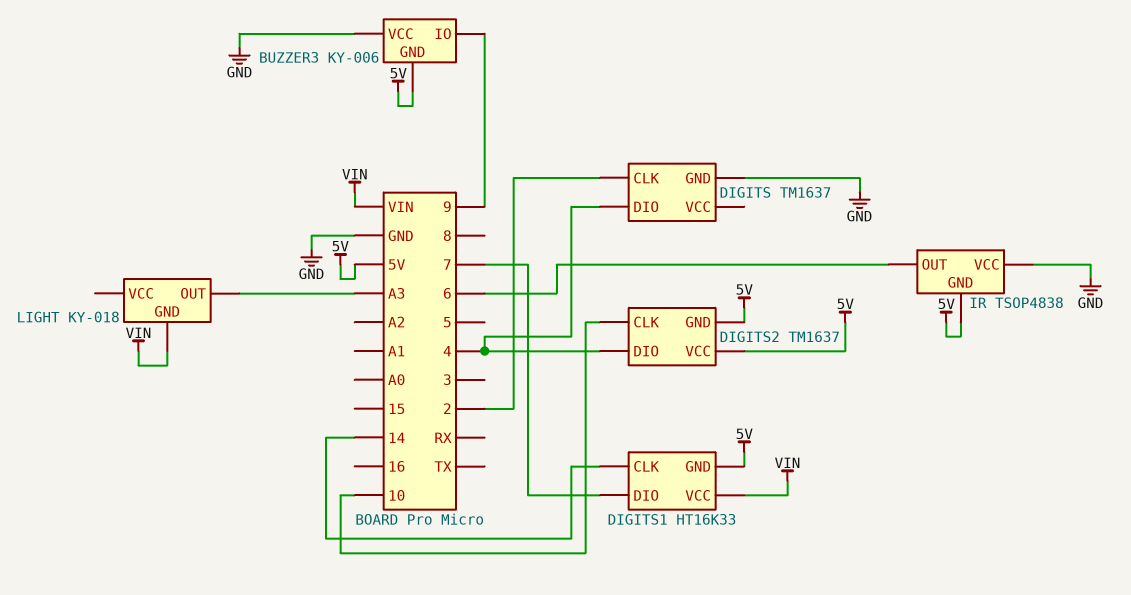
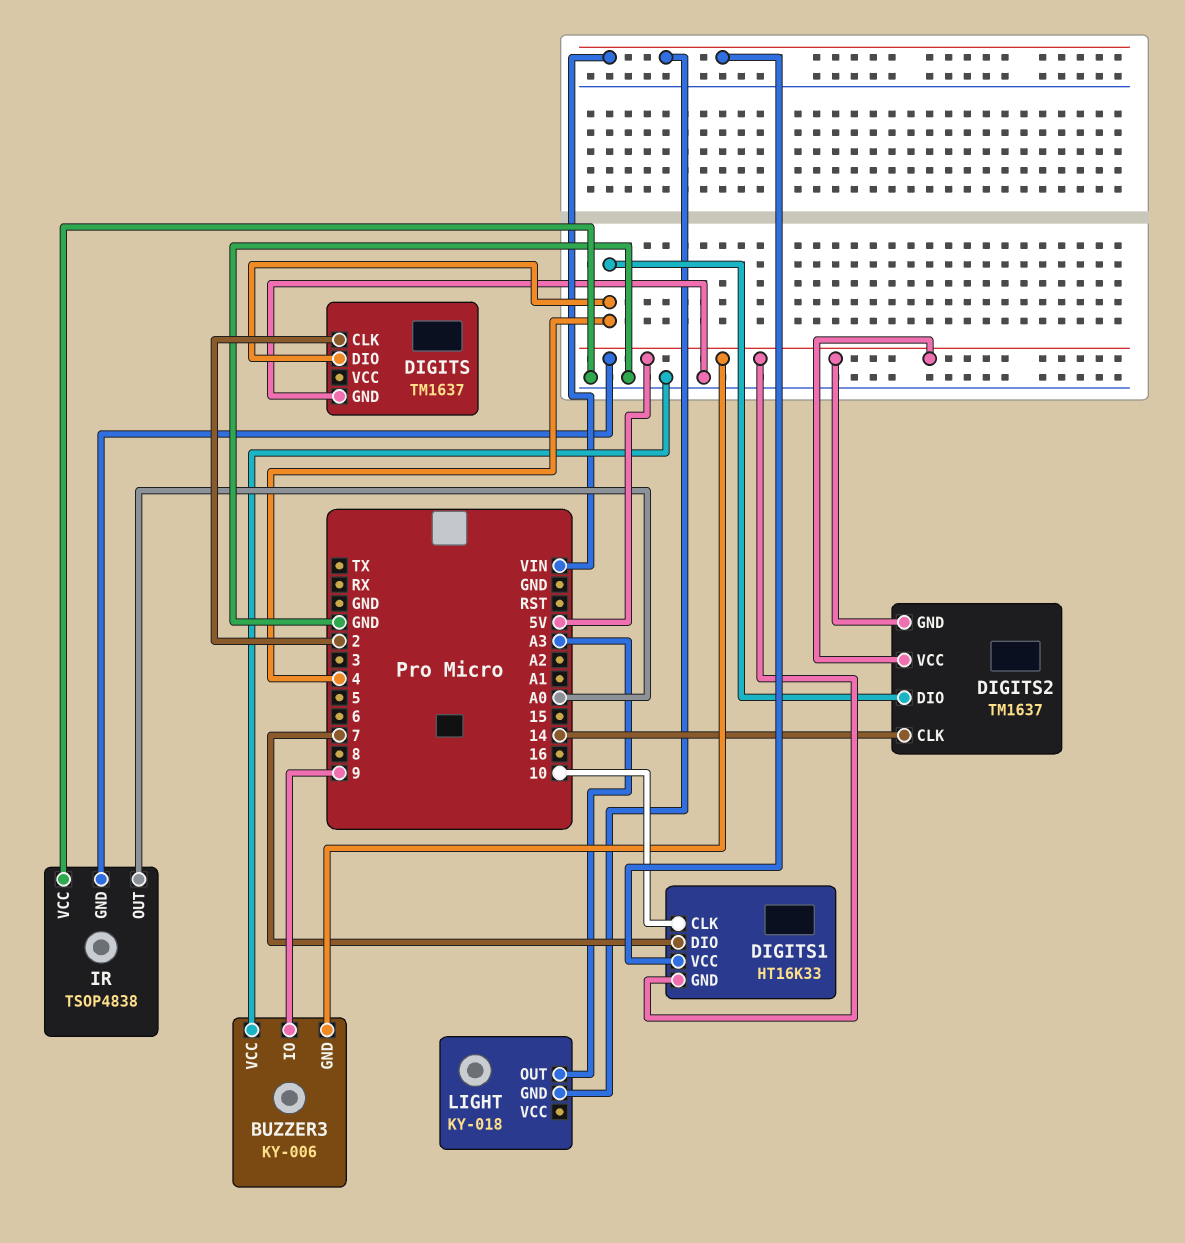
DIGITS1 pin CLK: 14 -> 10
DIGITS2 pin CLK: 10 -> 14
IR pin OUT: 6 -> A0

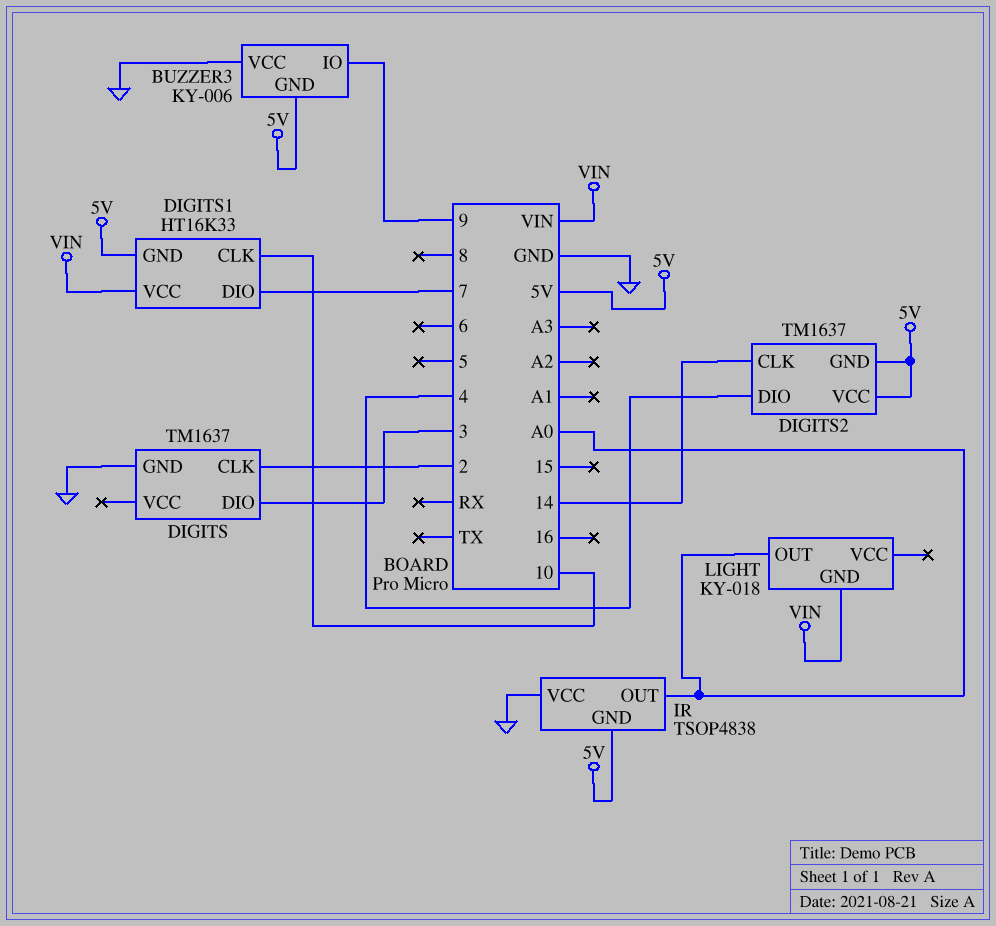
DIGITS pin DIO: 4 -> 3
LIGHT pin OUT: A3 -> A0

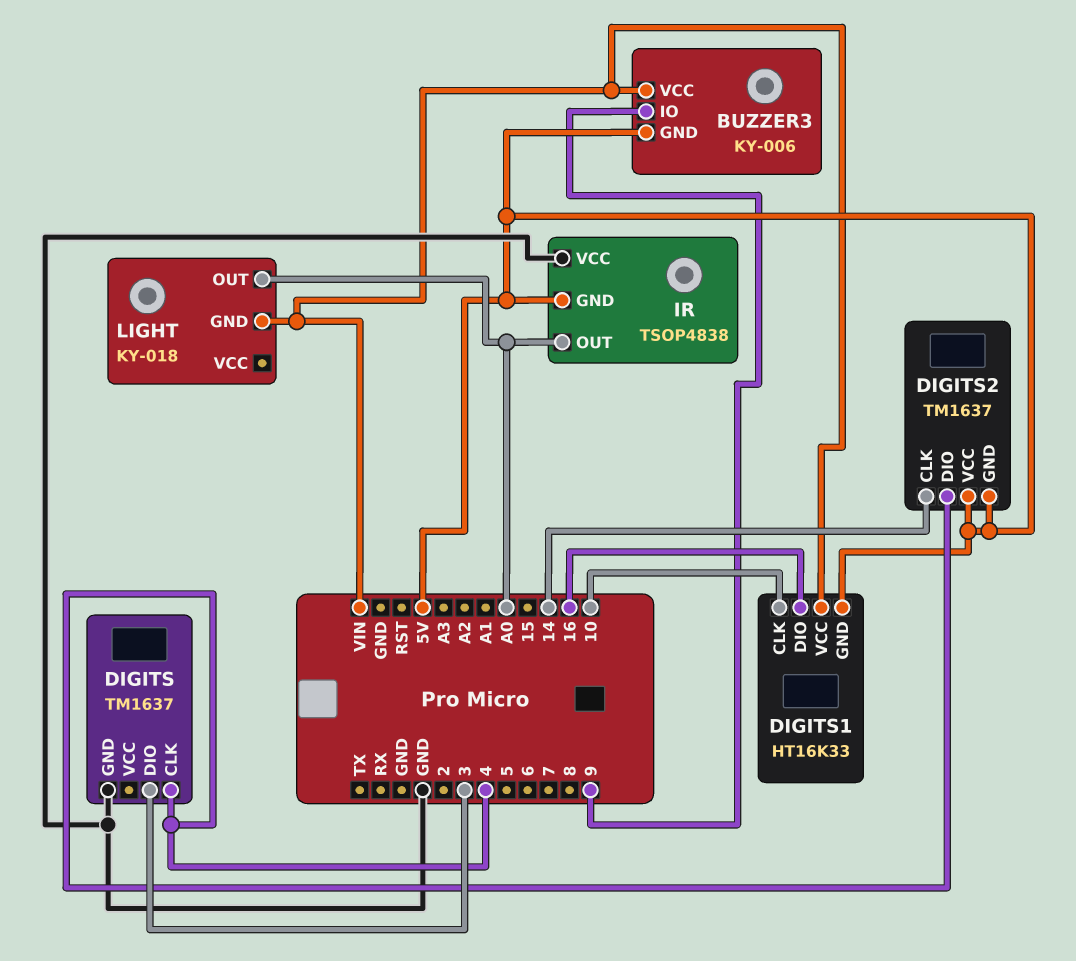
BUZZER3 pin VCC: GND -> VIN
DIGITS pin CLK: 2 -> 4
DIGITS1 pin DIO: 7 -> 16

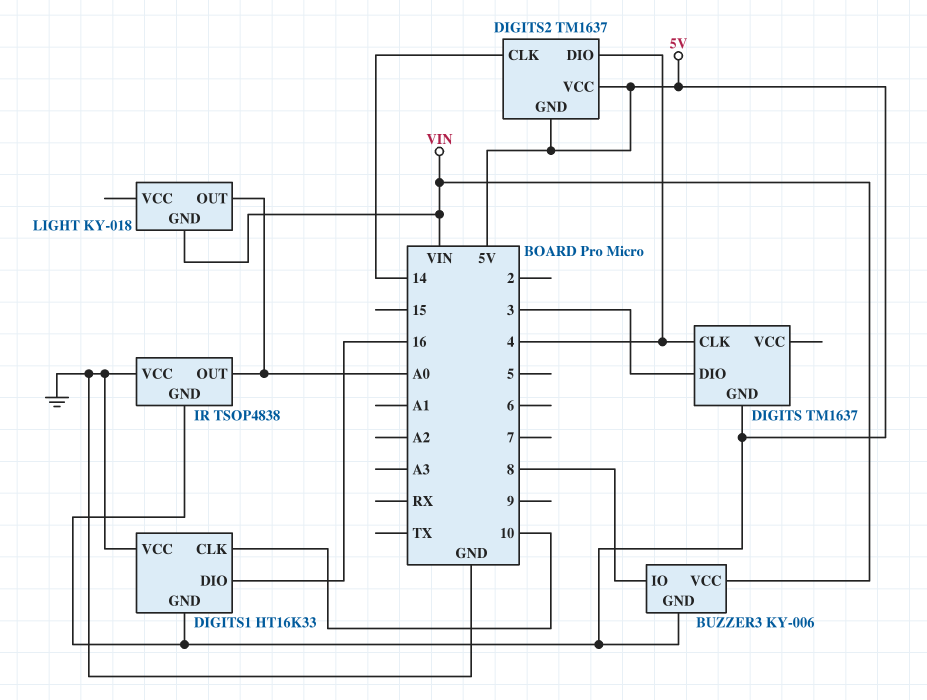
BUZZER3 pin IO: 9 -> 8
DIGITS pin GND: GND -> 5V
DIGITS1 pin VCC: VIN -> GND

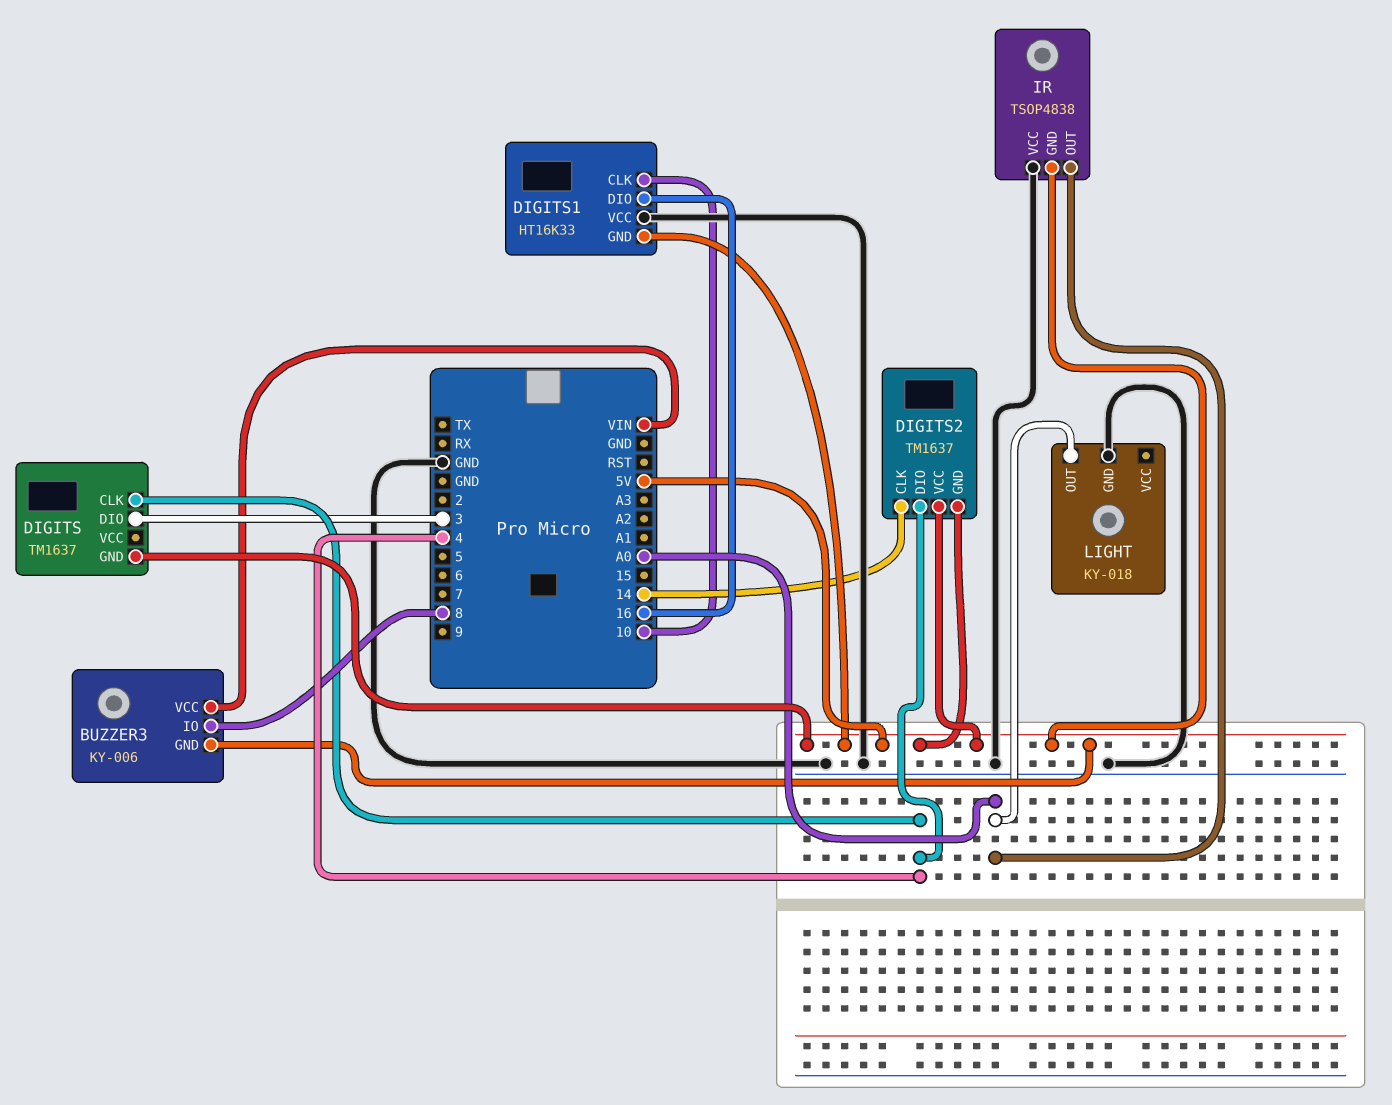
LIGHT pin GND: VIN -> GND

